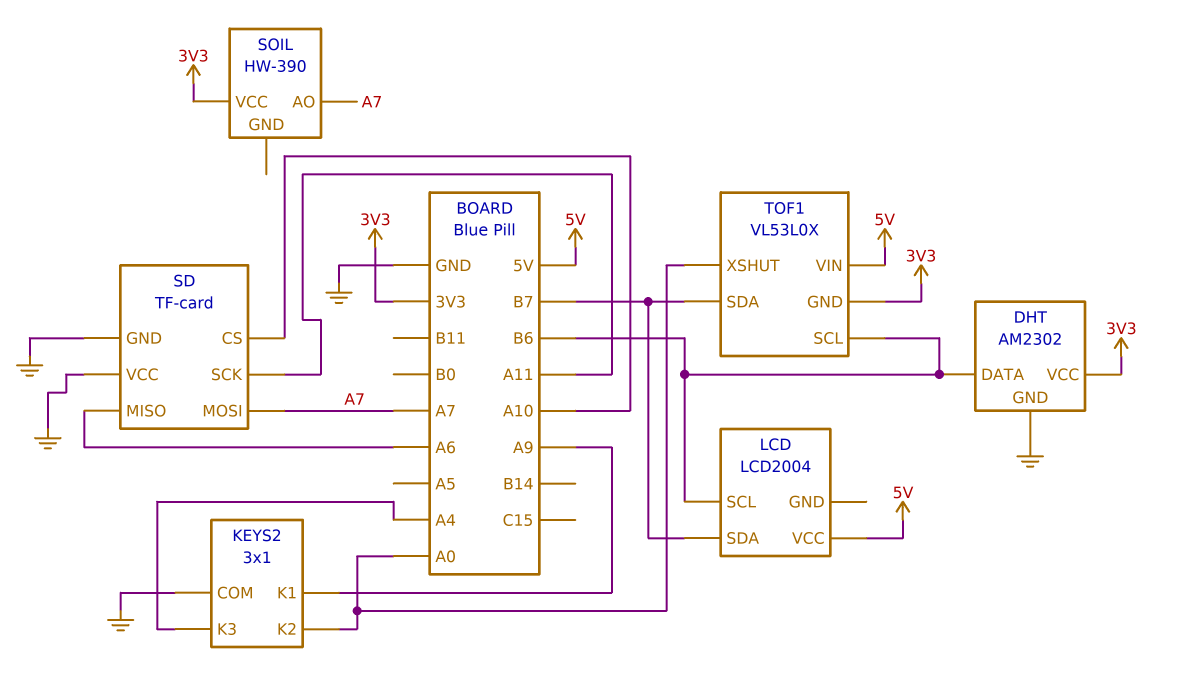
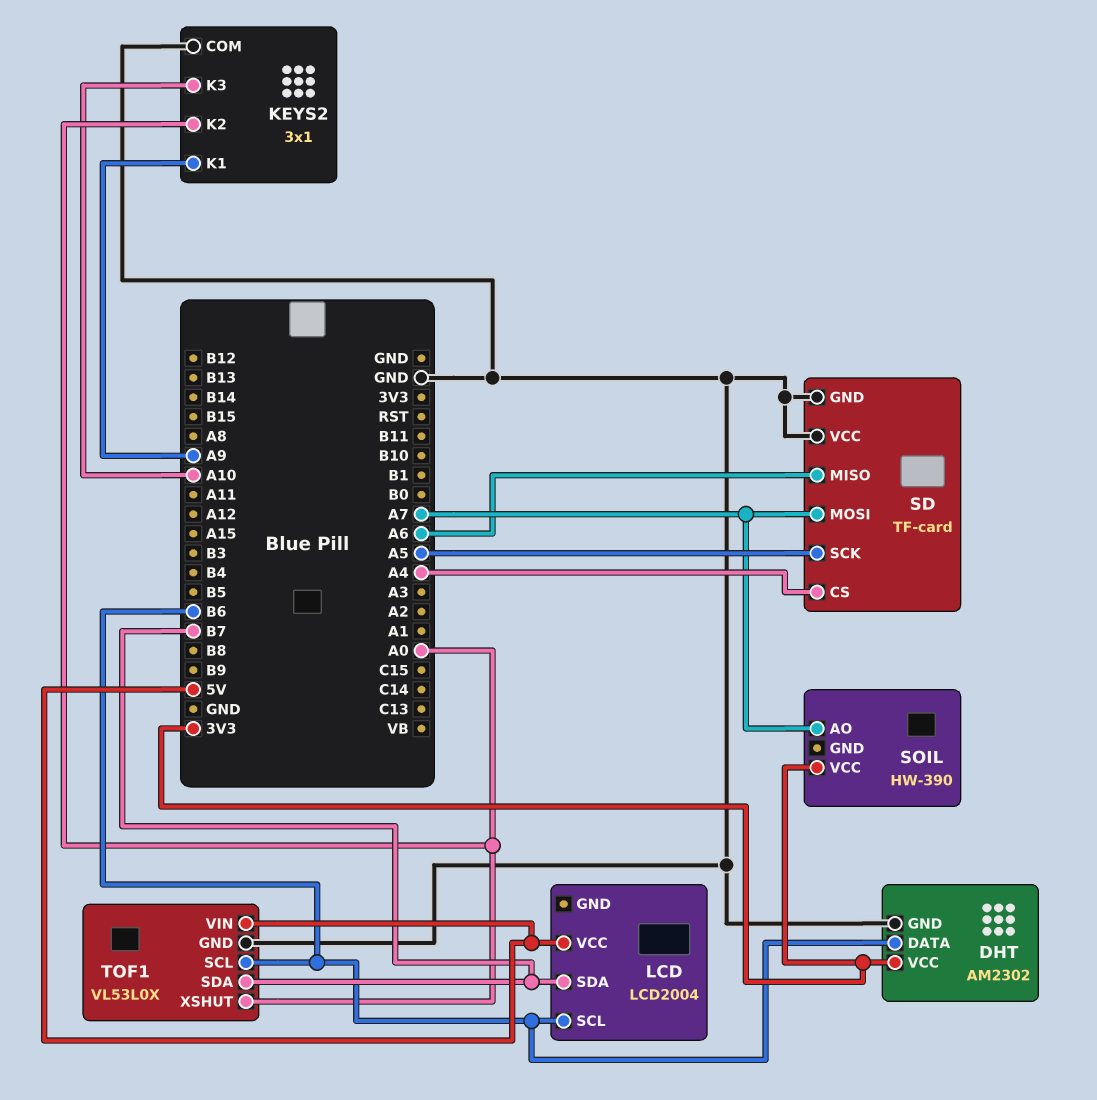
KEYS2 pin K3: A4 -> A10
SD pin CS: A10 -> A4
SD pin SCK: A11 -> A5
TOF1 pin GND: 3V3 -> GND

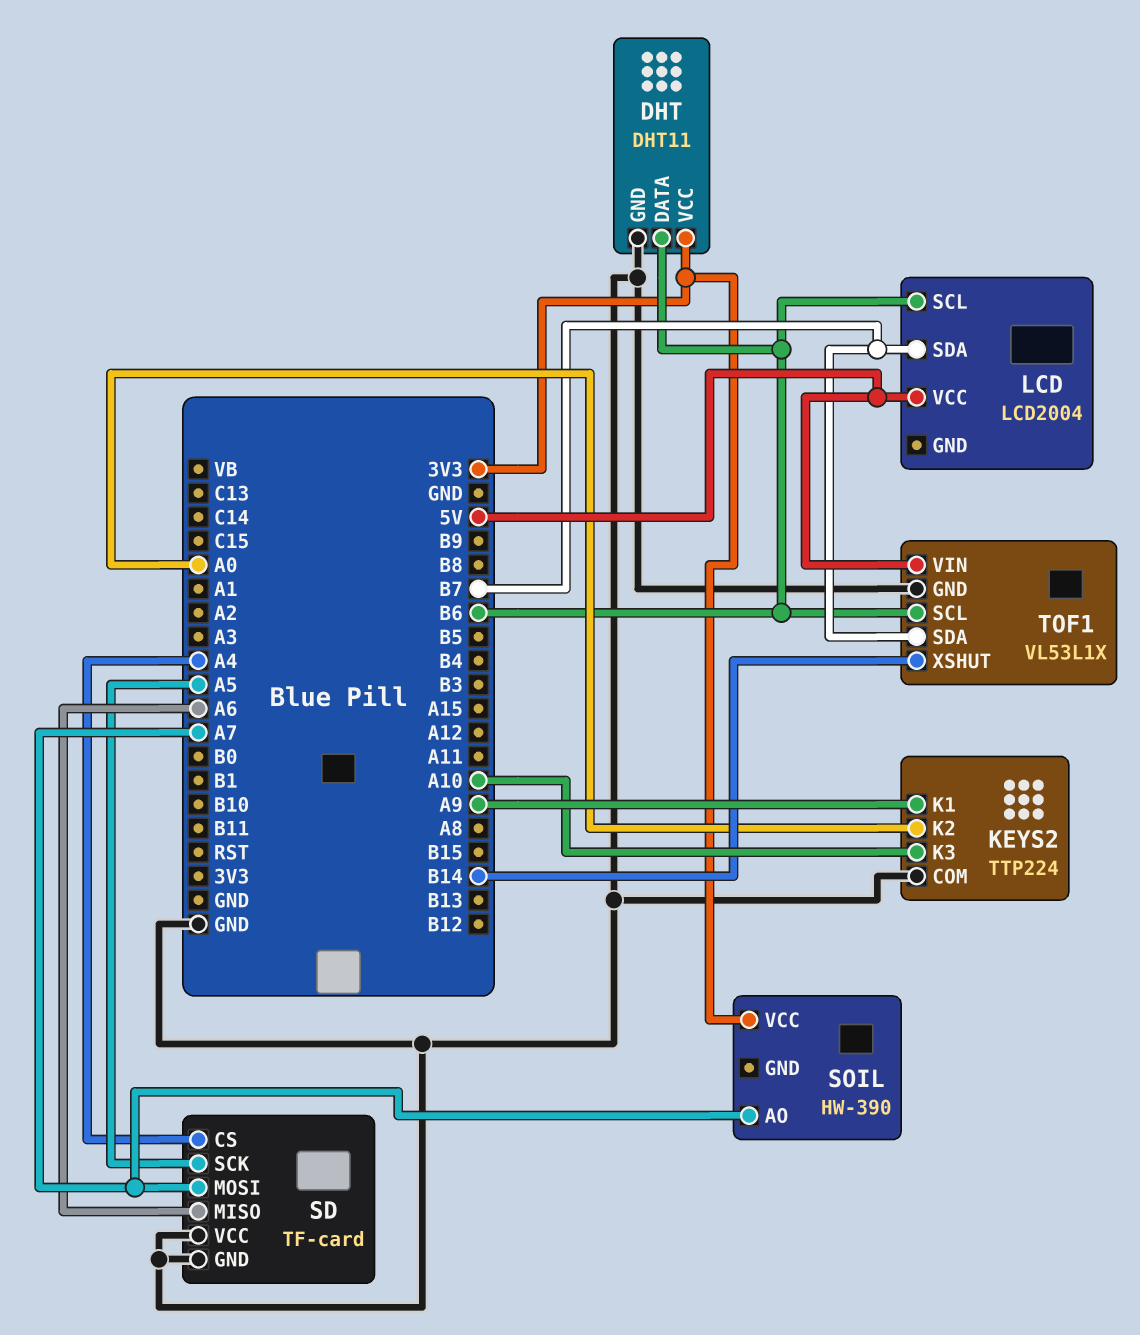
DHT: AM2302 -> DHT11
KEYS2: 3x1 -> TTP224
TOF1: VL53L0X -> VL53L1X
TOF1 pin XSHUT: A0 -> B14

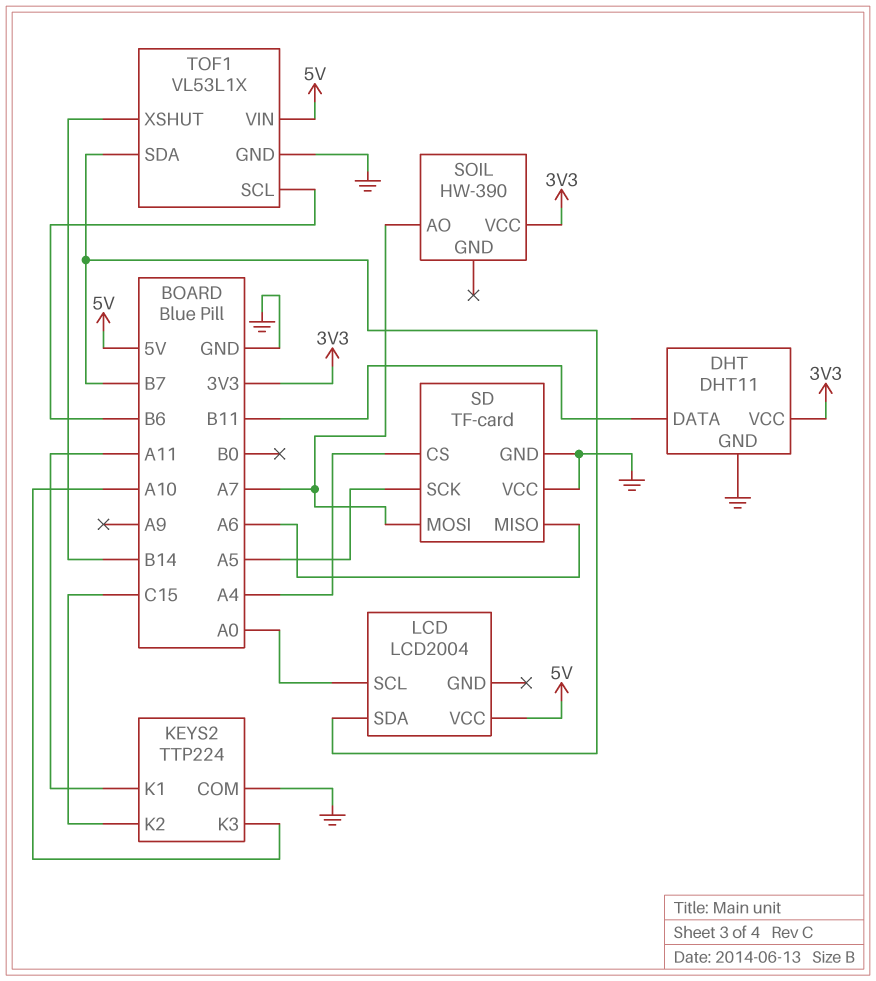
DHT pin DATA: B6 -> B11
KEYS2 pin K1: A9 -> A11
KEYS2 pin K2: A0 -> C15
LCD pin SCL: B6 -> A0

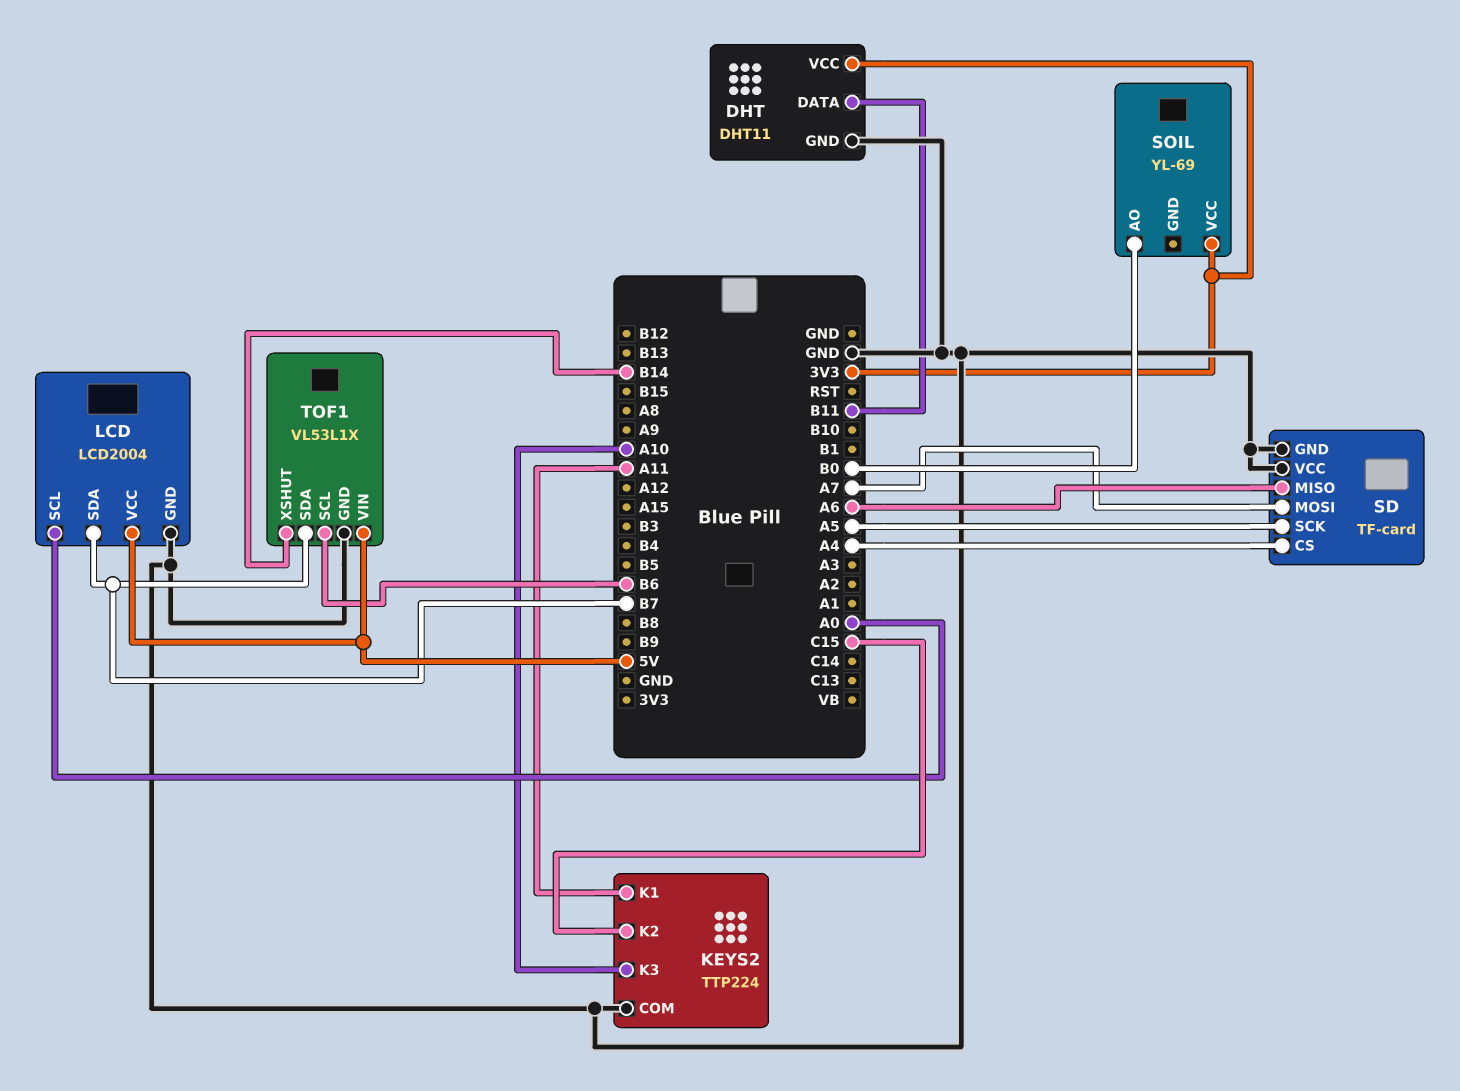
LCD pin GND: none -> GND
SOIL: HW-390 -> YL-69
SOIL pin AO: A7 -> B0

